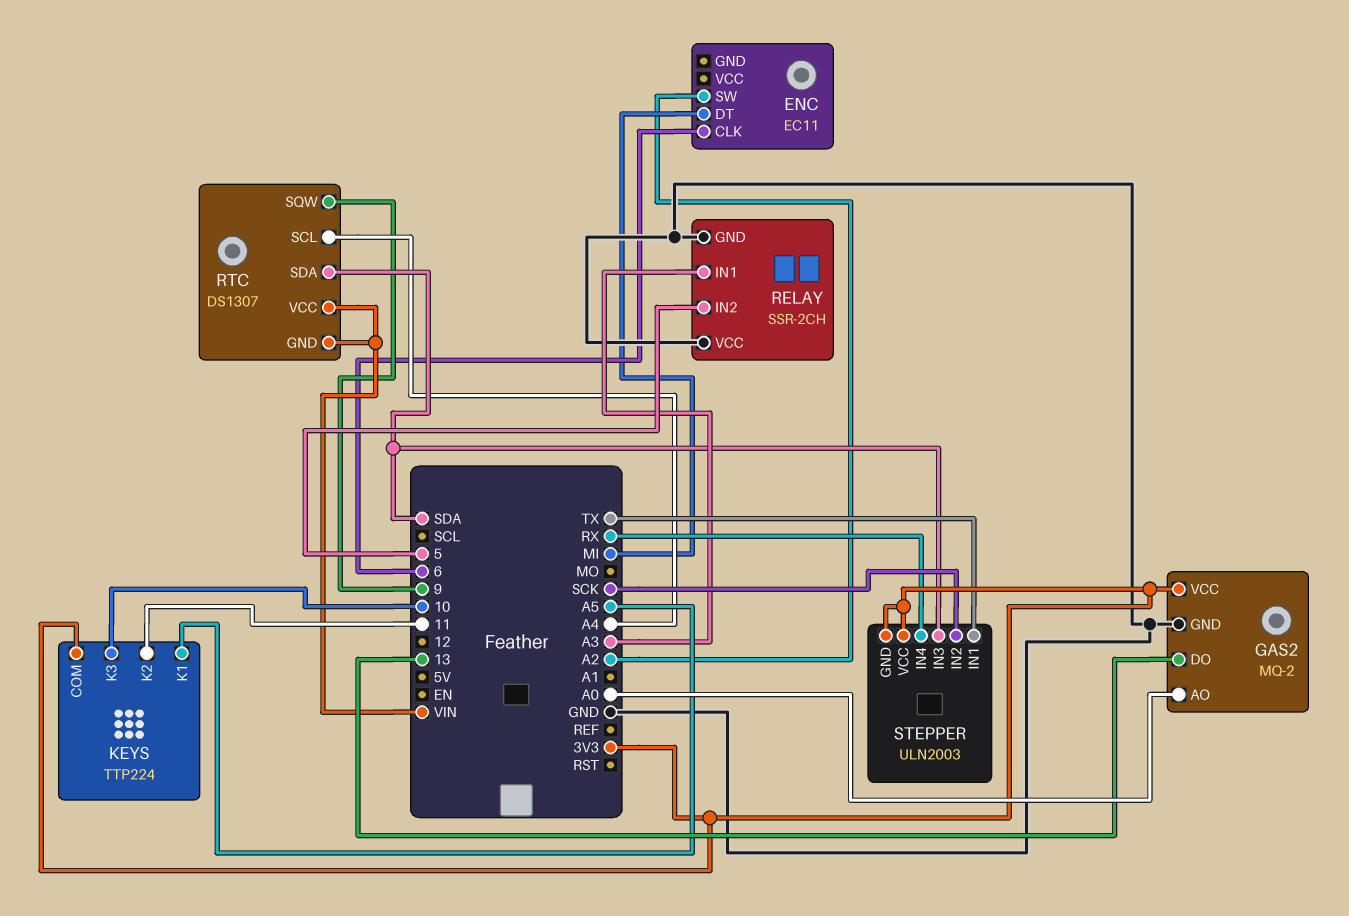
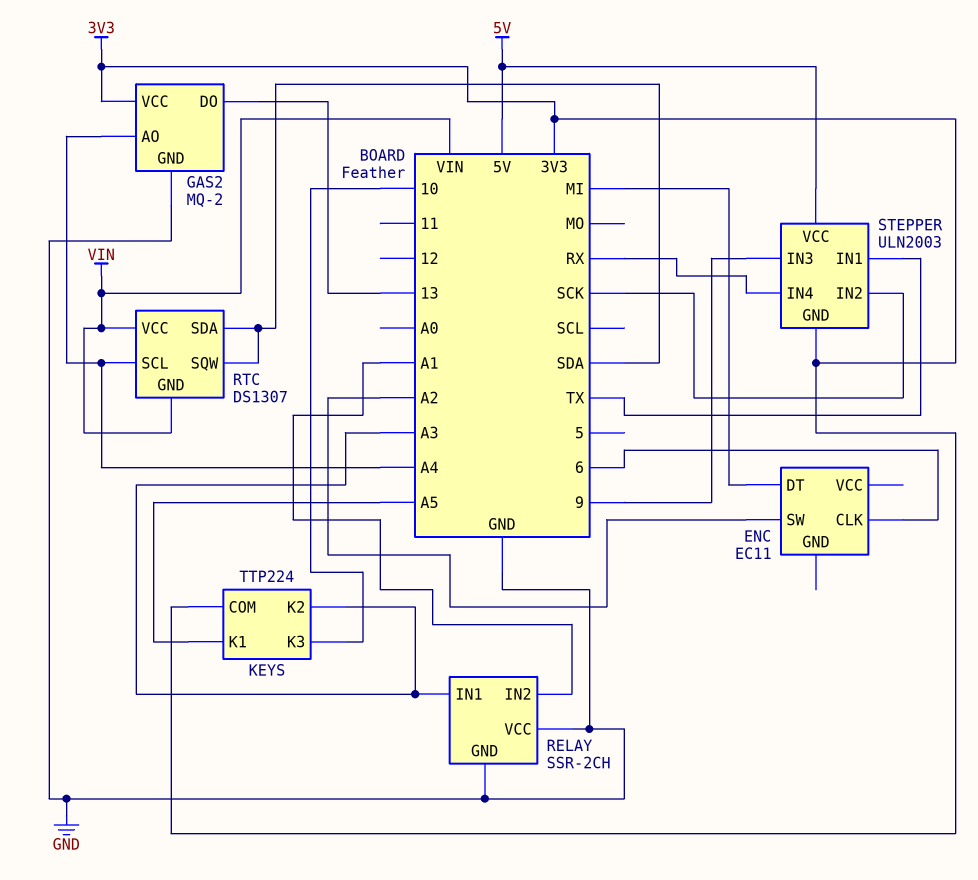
GAS2 pin AO: A0 -> A4
KEYS pin K2: 11 -> A3
RELAY pin IN2: 5 -> A1
RTC pin SQW: 9 -> SDA
STEPPER pin IN3: SDA -> 9
STEPPER pin VCC: 3V3 -> 5V

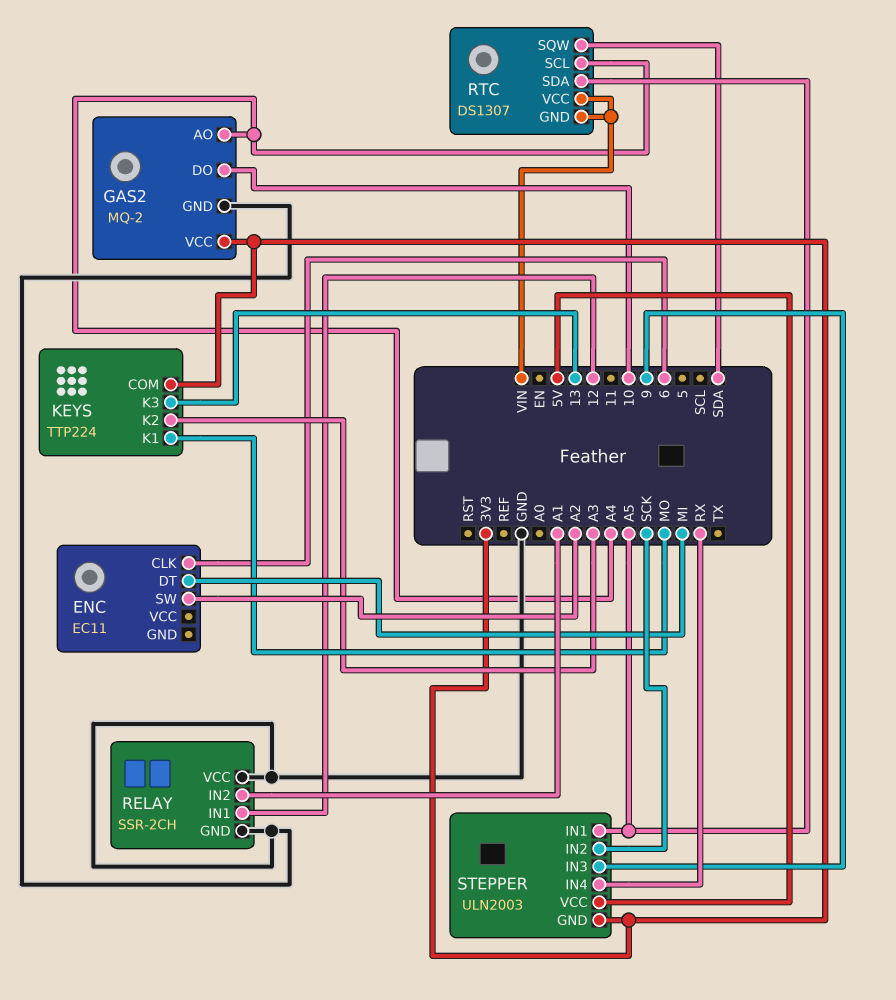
GAS2 pin DO: 13 -> 10
KEYS pin K1: A5 -> MO
KEYS pin K3: 10 -> 13
RELAY pin IN1: A3 -> 12
RTC pin SDA: SDA -> A5
STEPPER pin IN1: TX -> A5

